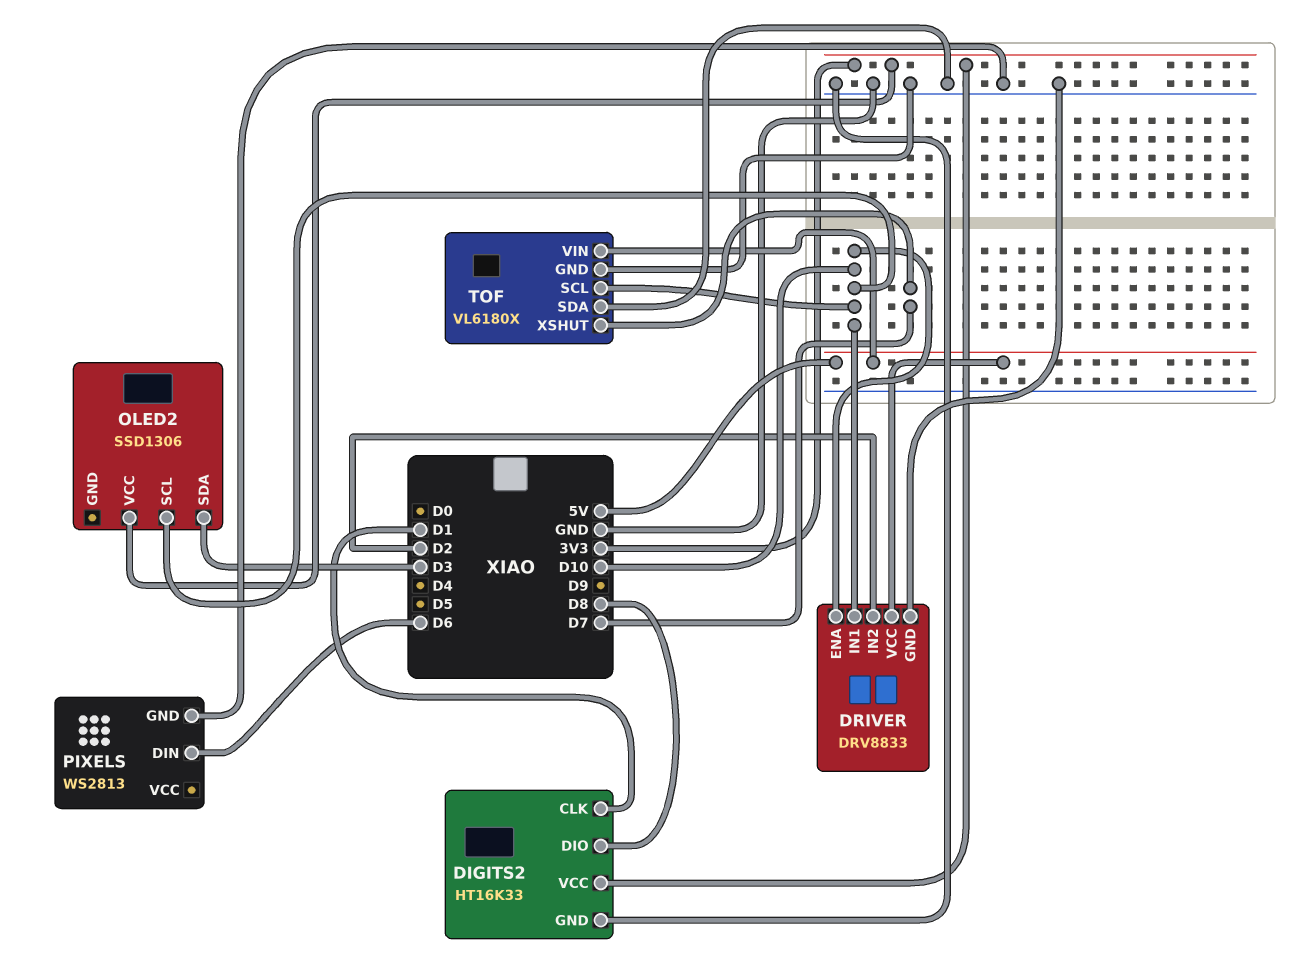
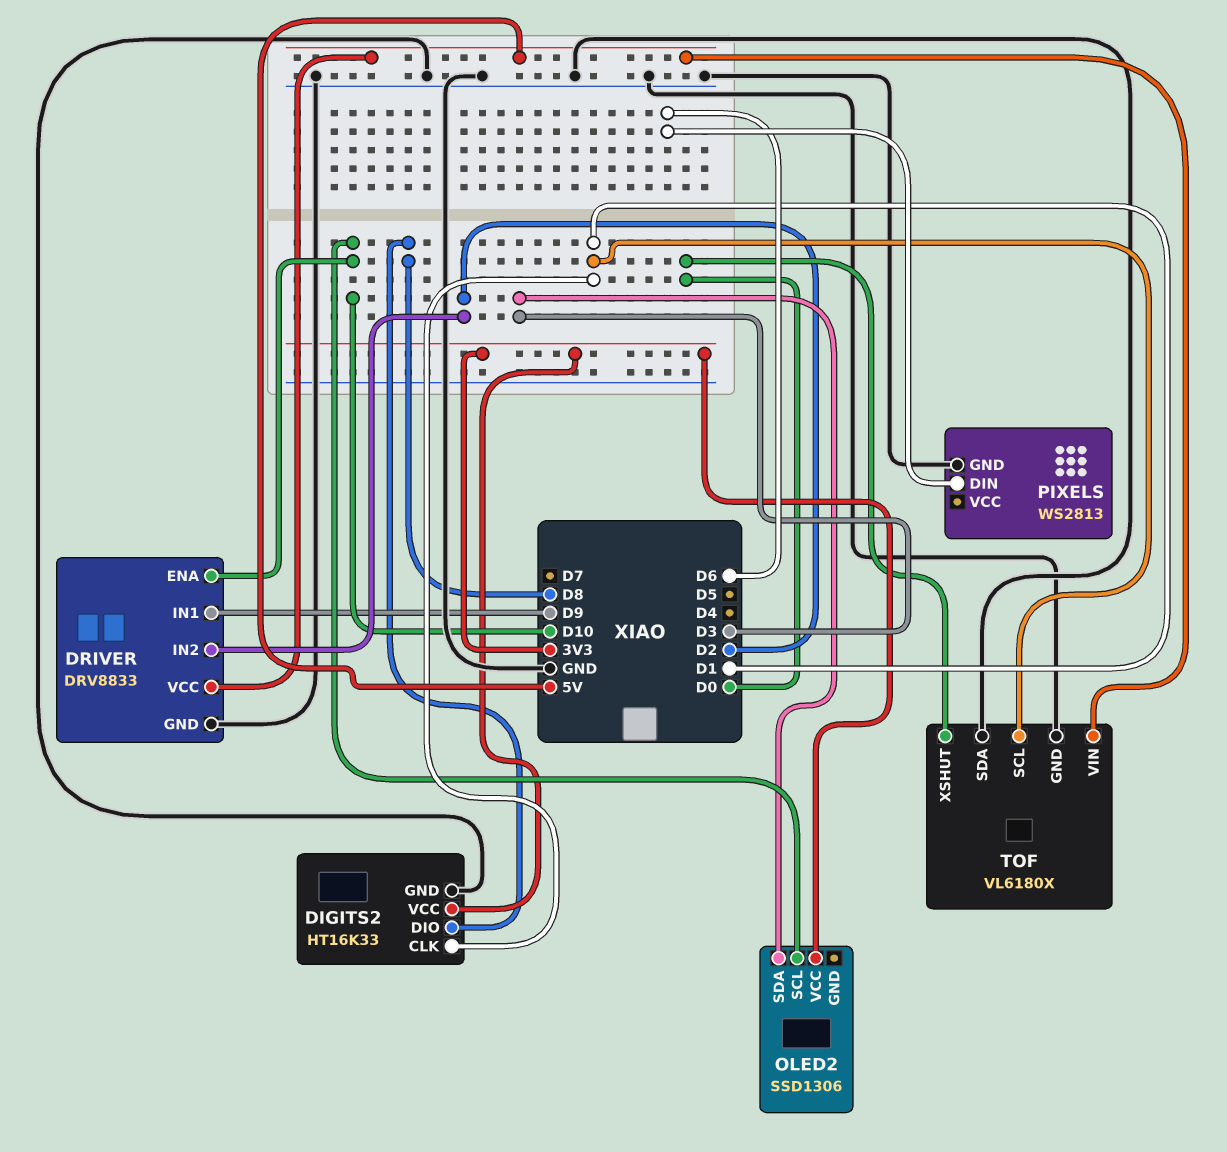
DRIVER pin IN1: D10 -> D9
TOF pin SCL: D10 -> D1
TOF pin XSHUT: D7 -> D0

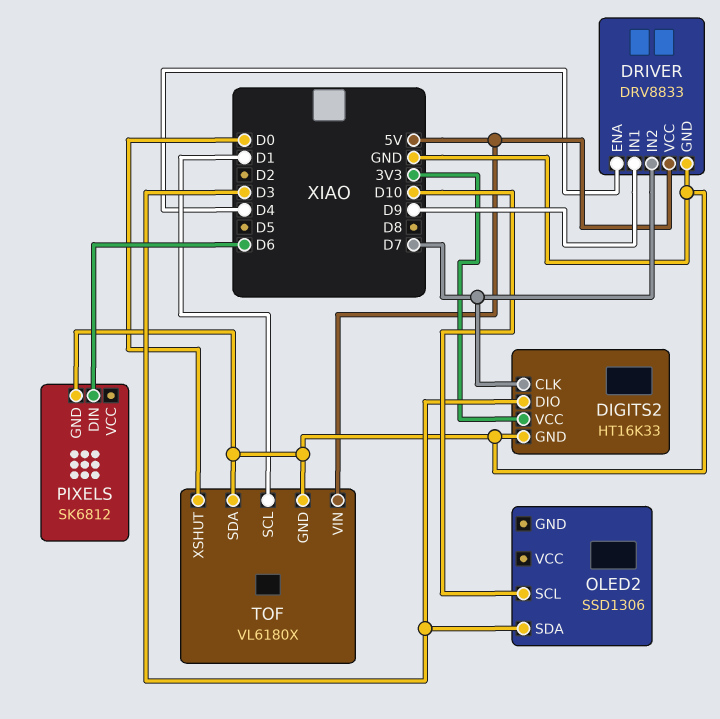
DIGITS2 pin CLK: D1 -> D7
DIGITS2 pin DIO: D8 -> D3
DRIVER pin ENA: D10 -> D4
DRIVER pin IN2: D2 -> D7
OLED2 pin VCC: 3V3 -> none
PIXELS: WS2813 -> SK6812

